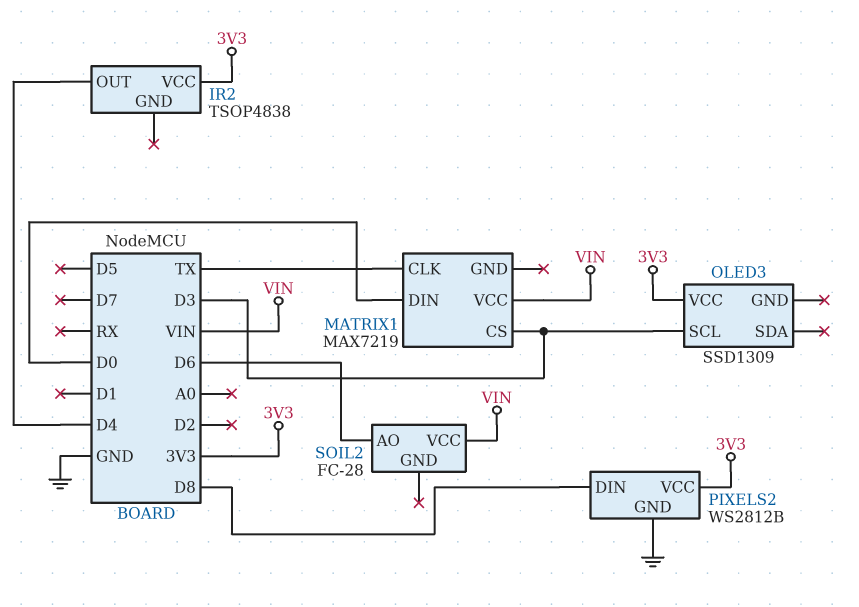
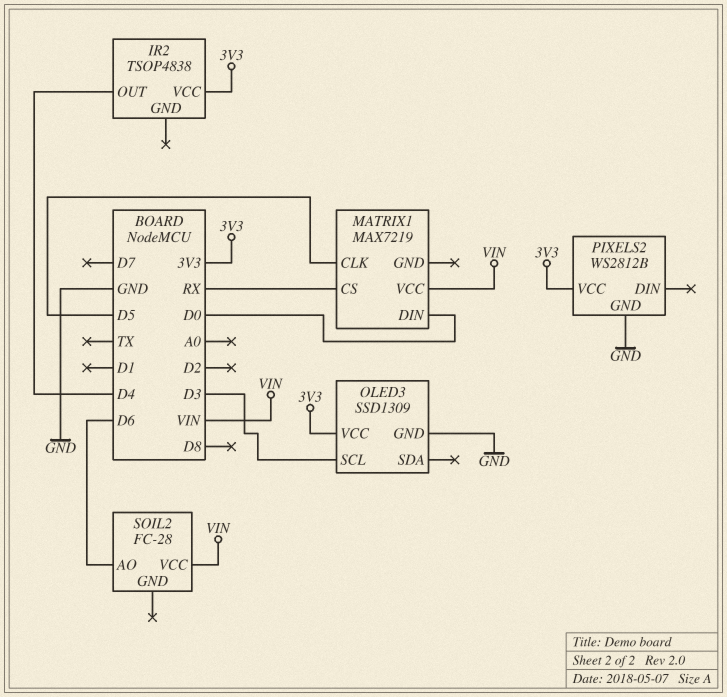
MATRIX1 pin CLK: TX -> D5
MATRIX1 pin CS: D3 -> RX
OLED3 pin GND: none -> GND
PIXELS2 pin DIN: D8 -> none

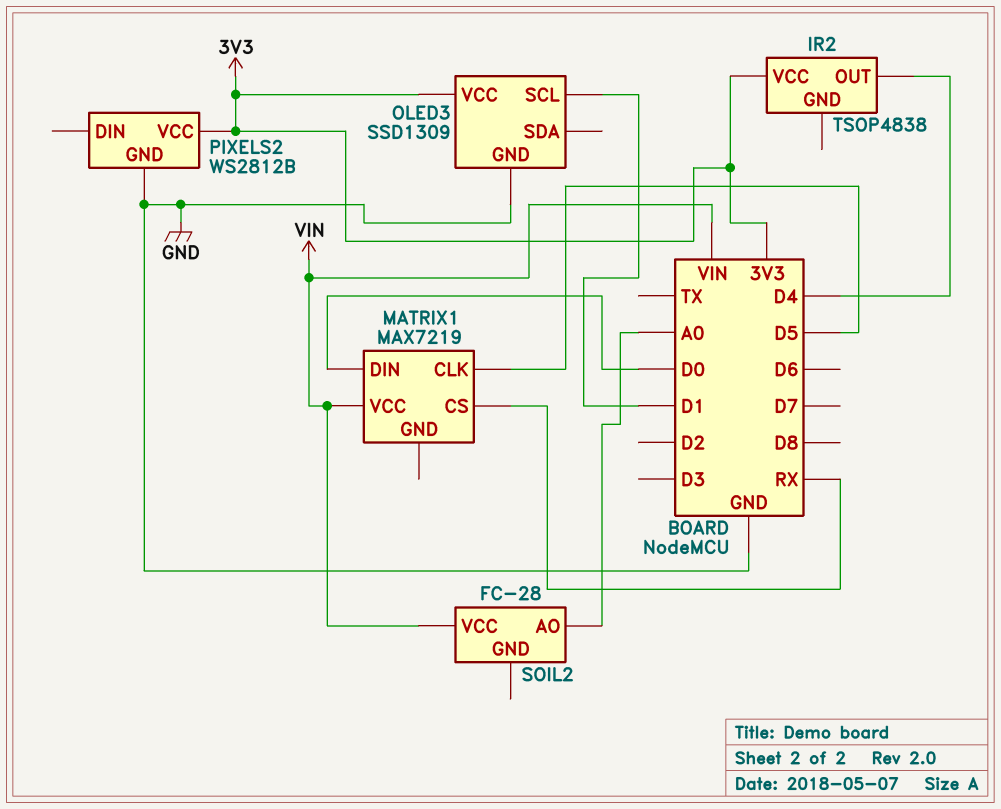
OLED3 pin SCL: D3 -> D1
SOIL2 pin AO: D6 -> A0

